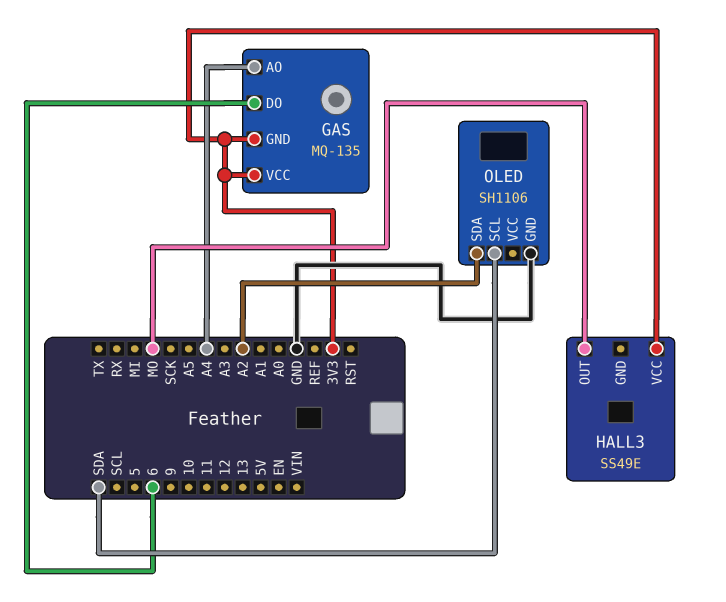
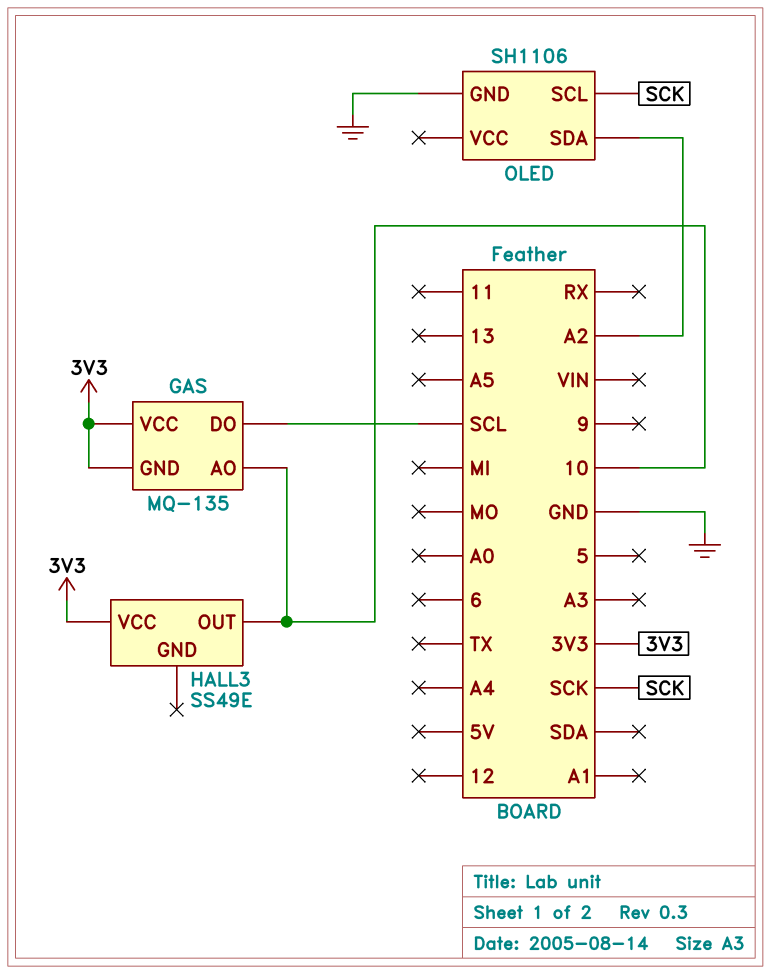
GAS pin AO: A4 -> 10
GAS pin DO: 6 -> SCL
HALL3 pin OUT: MO -> 10
OLED pin SCL: SDA -> SCK

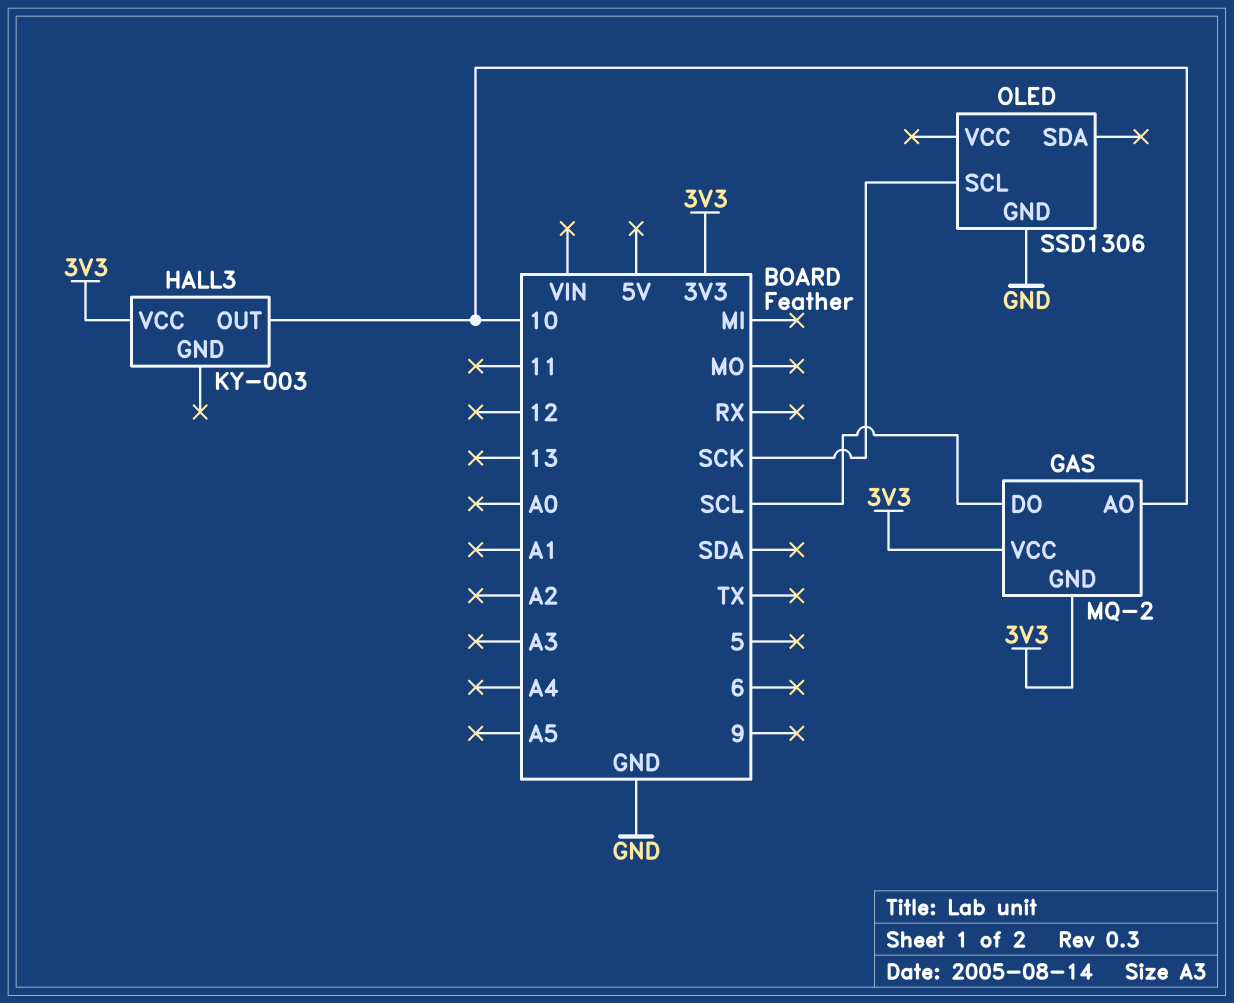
GAS: MQ-135 -> MQ-2
HALL3: SS49E -> KY-003
OLED: SH1106 -> SSD1306
OLED pin SDA: A2 -> none

